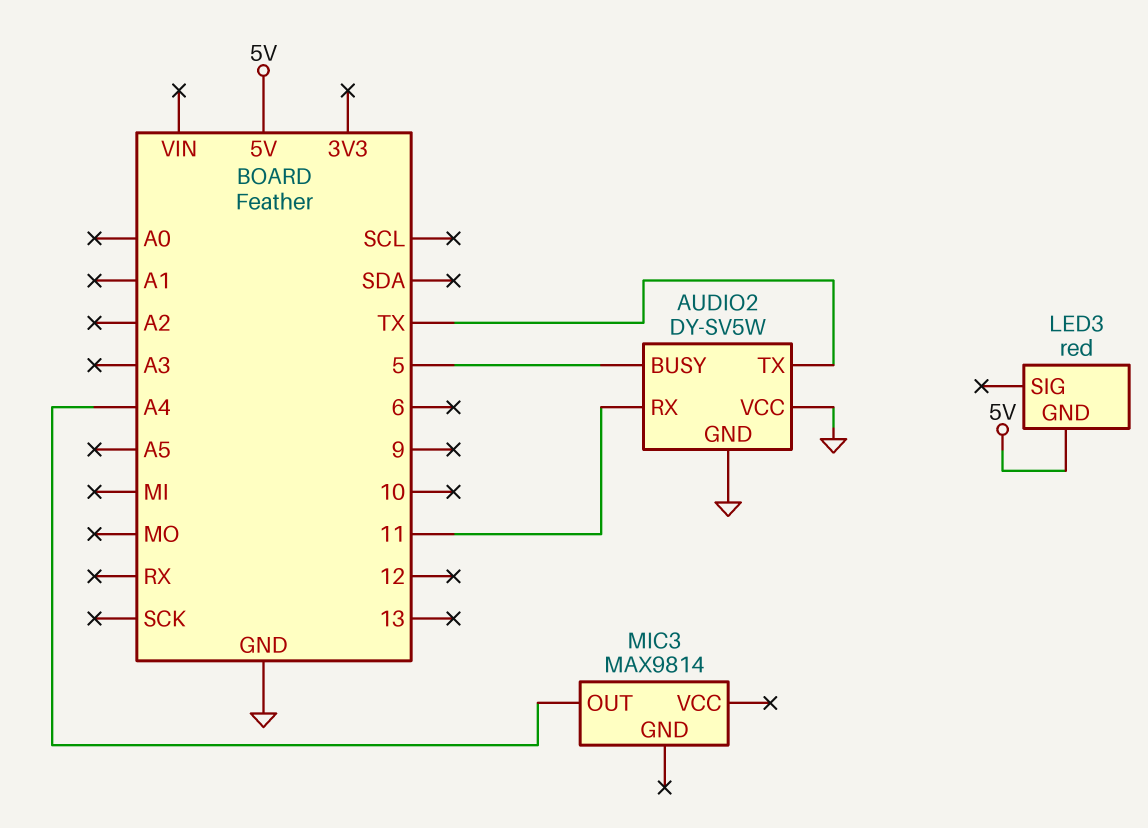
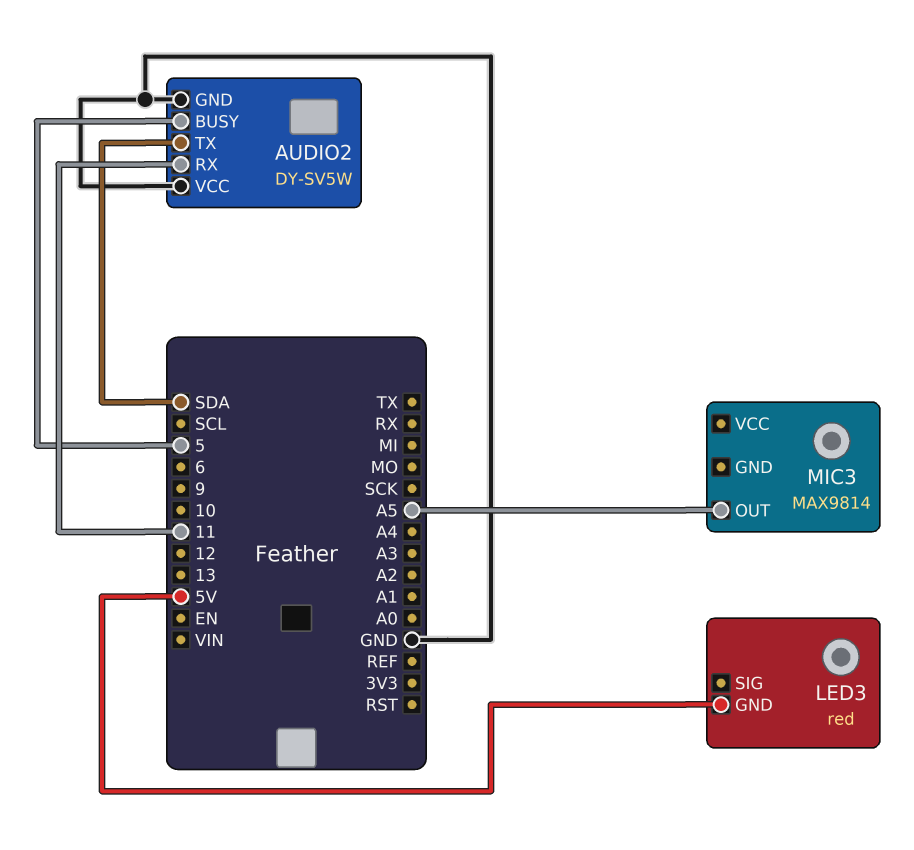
AUDIO2 pin TX: TX -> SDA
MIC3 pin OUT: A4 -> A5

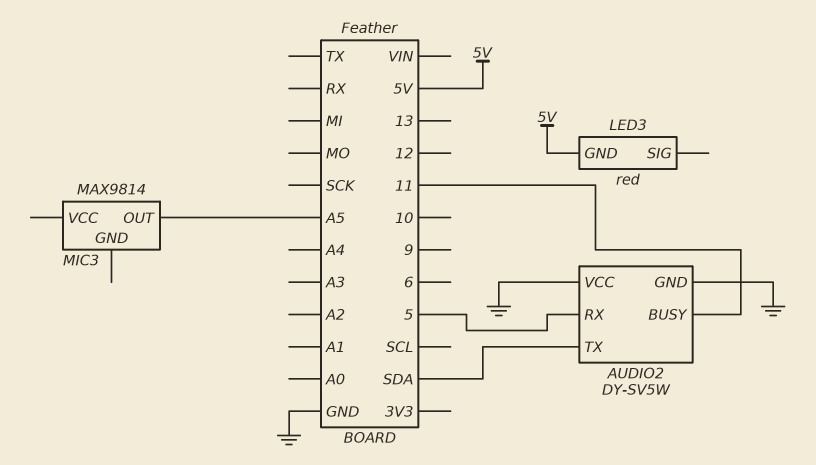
AUDIO2 pin BUSY: 5 -> 11
AUDIO2 pin RX: 11 -> 5

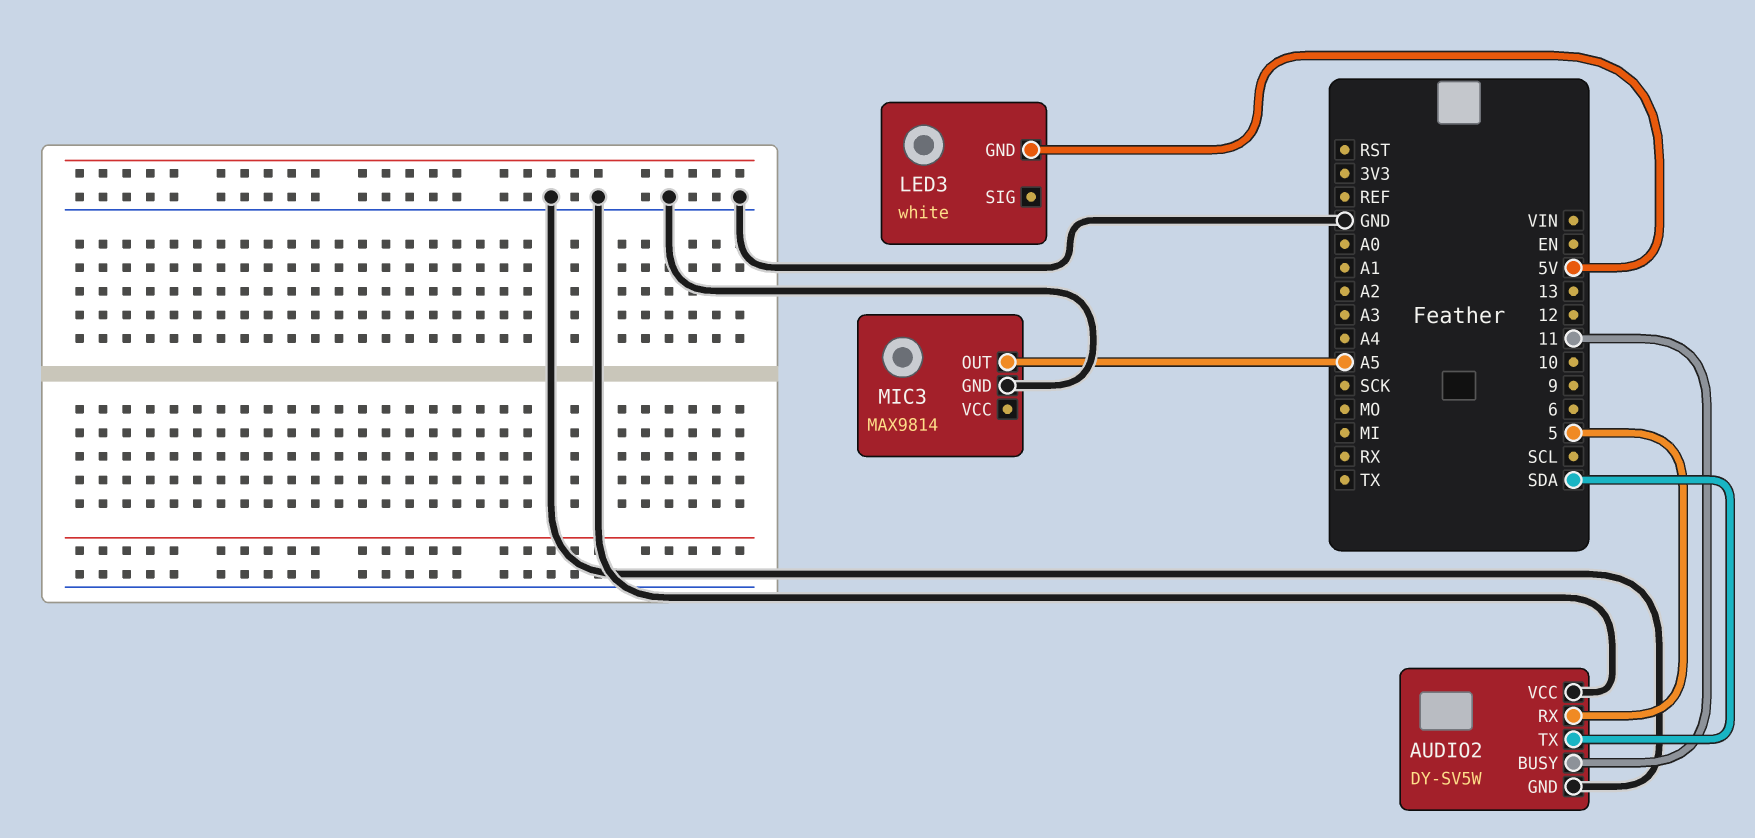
LED3: red -> white
MIC3 pin GND: none -> GND

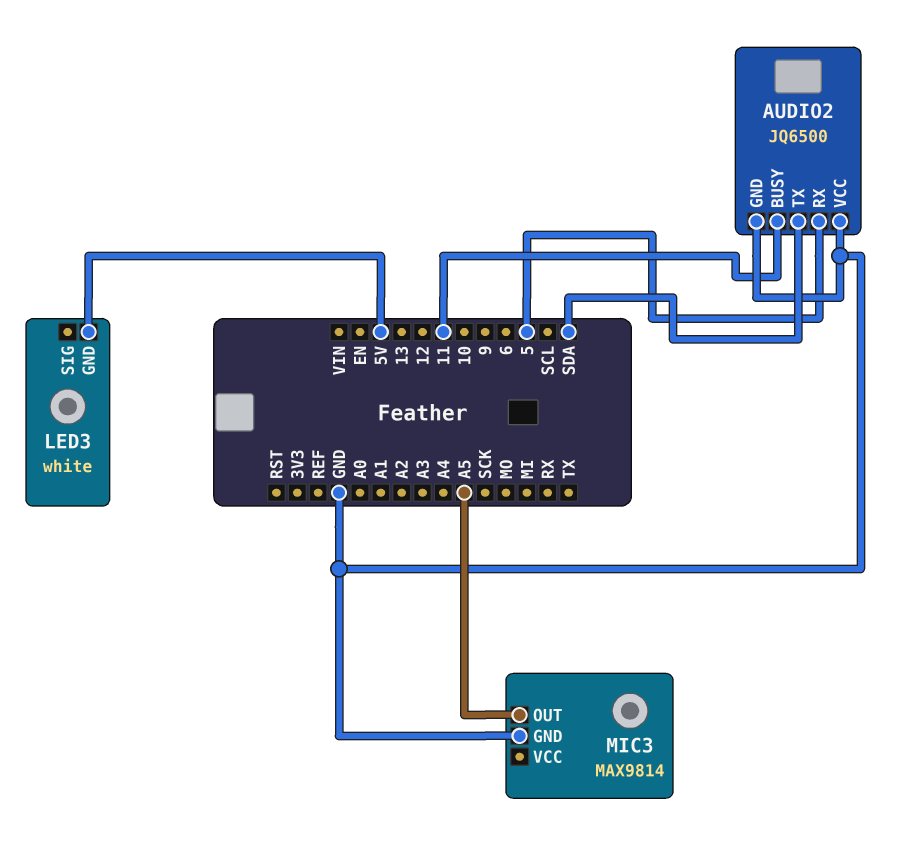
AUDIO2: DY-SV5W -> JQ6500

